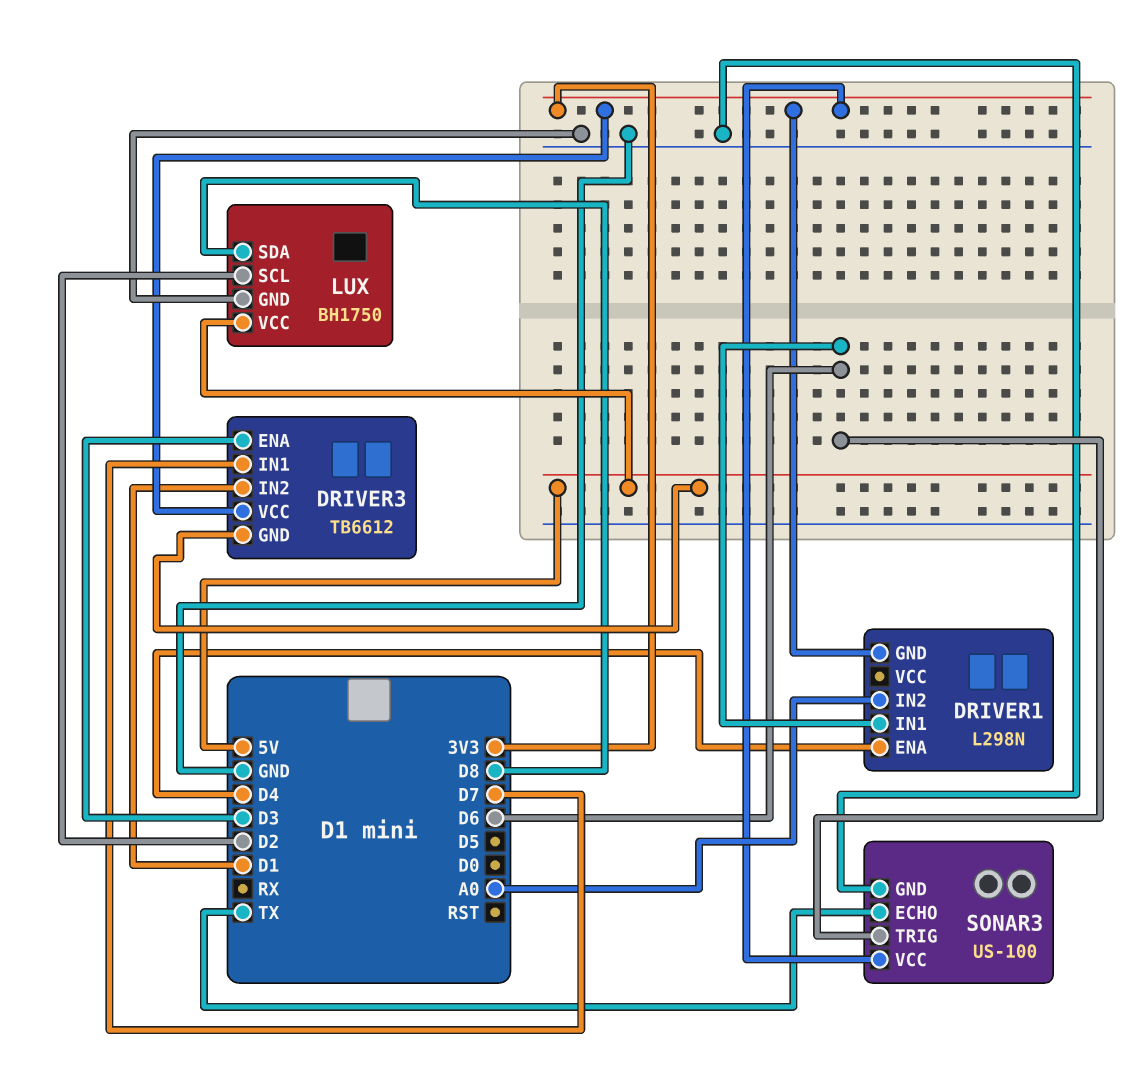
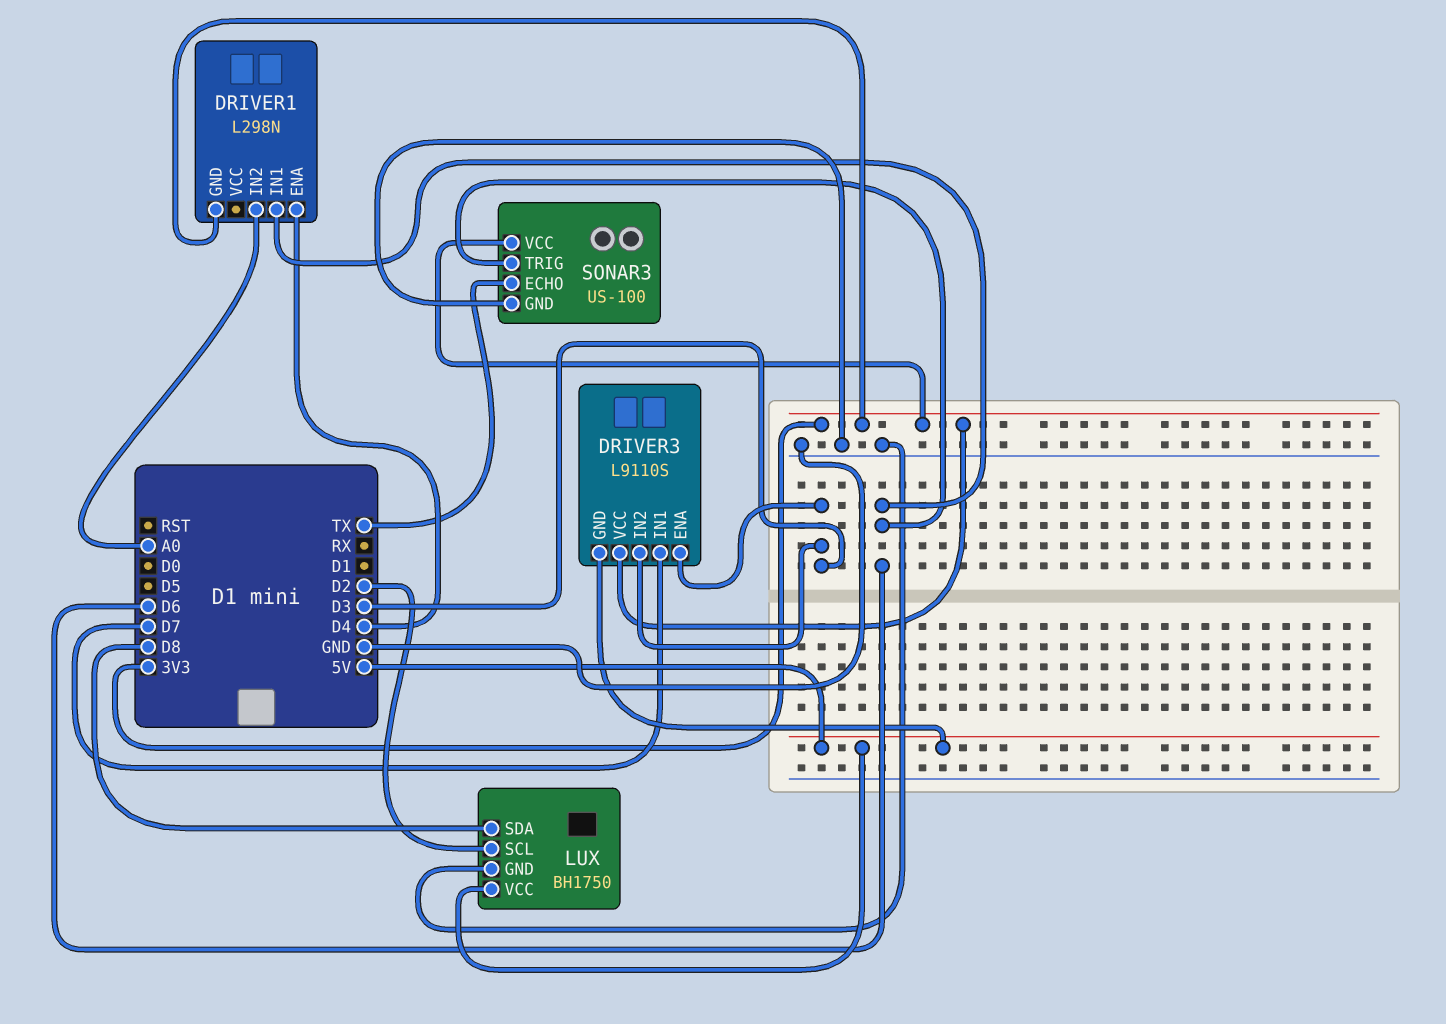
DRIVER3: TB6612 -> L9110S
DRIVER3 pin IN2: D1 -> D3

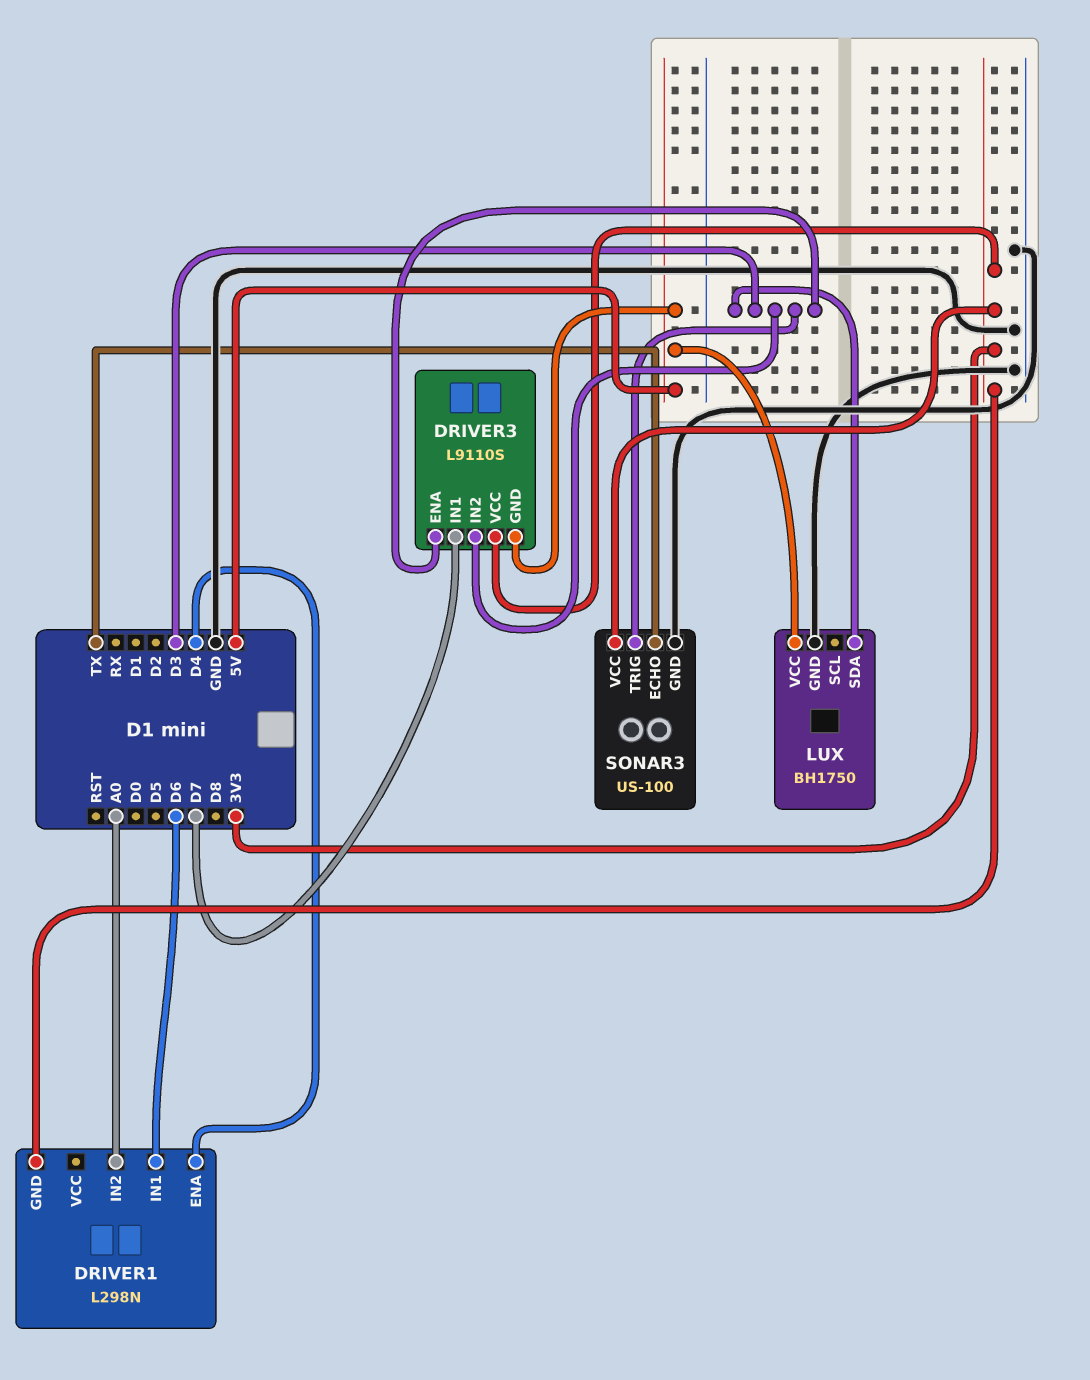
LUX pin SCL: D2 -> none
LUX pin SDA: D8 -> D3
SONAR3 pin TRIG: D6 -> D3

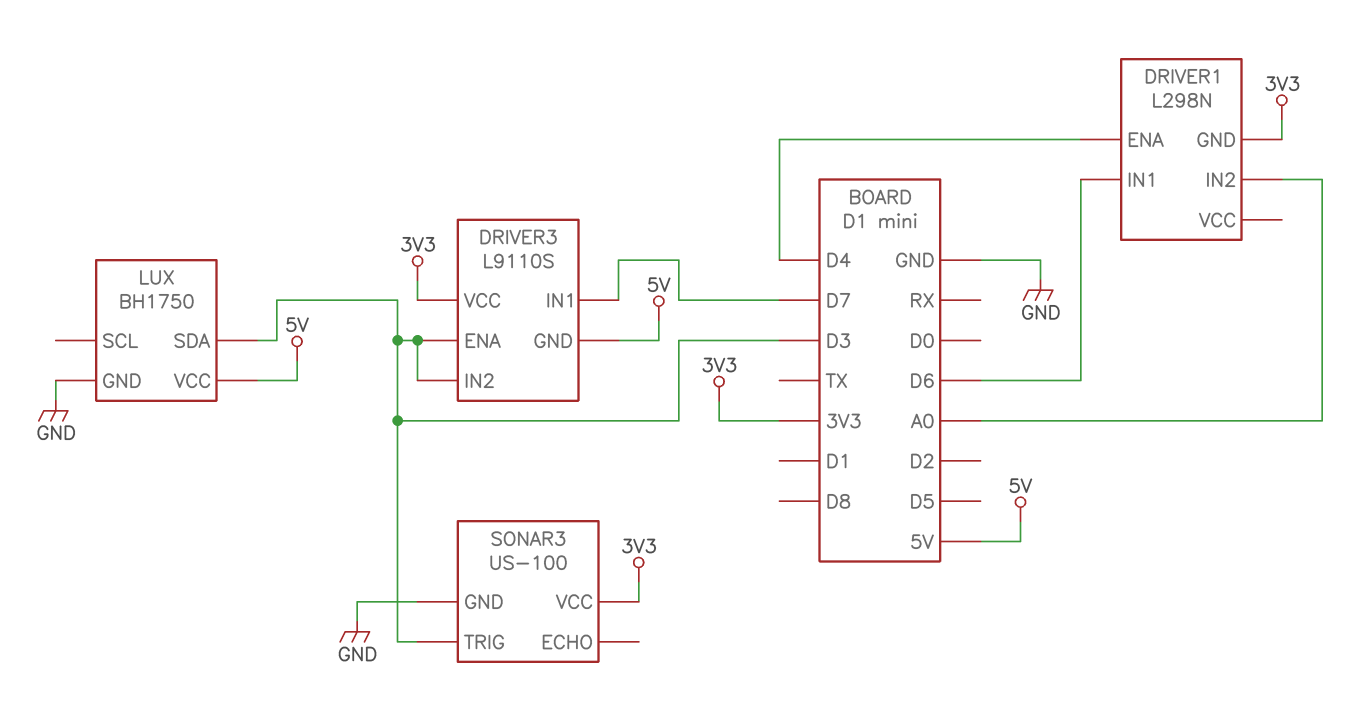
SONAR3 pin ECHO: TX -> none

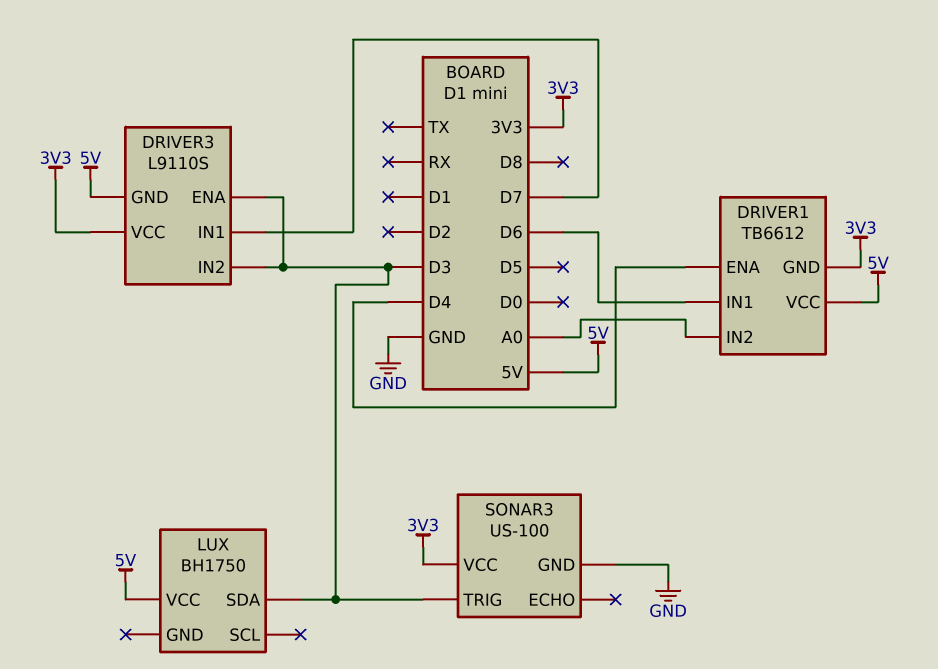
DRIVER1: L298N -> TB6612
DRIVER1 pin VCC: none -> 5V
LUX pin GND: GND -> none

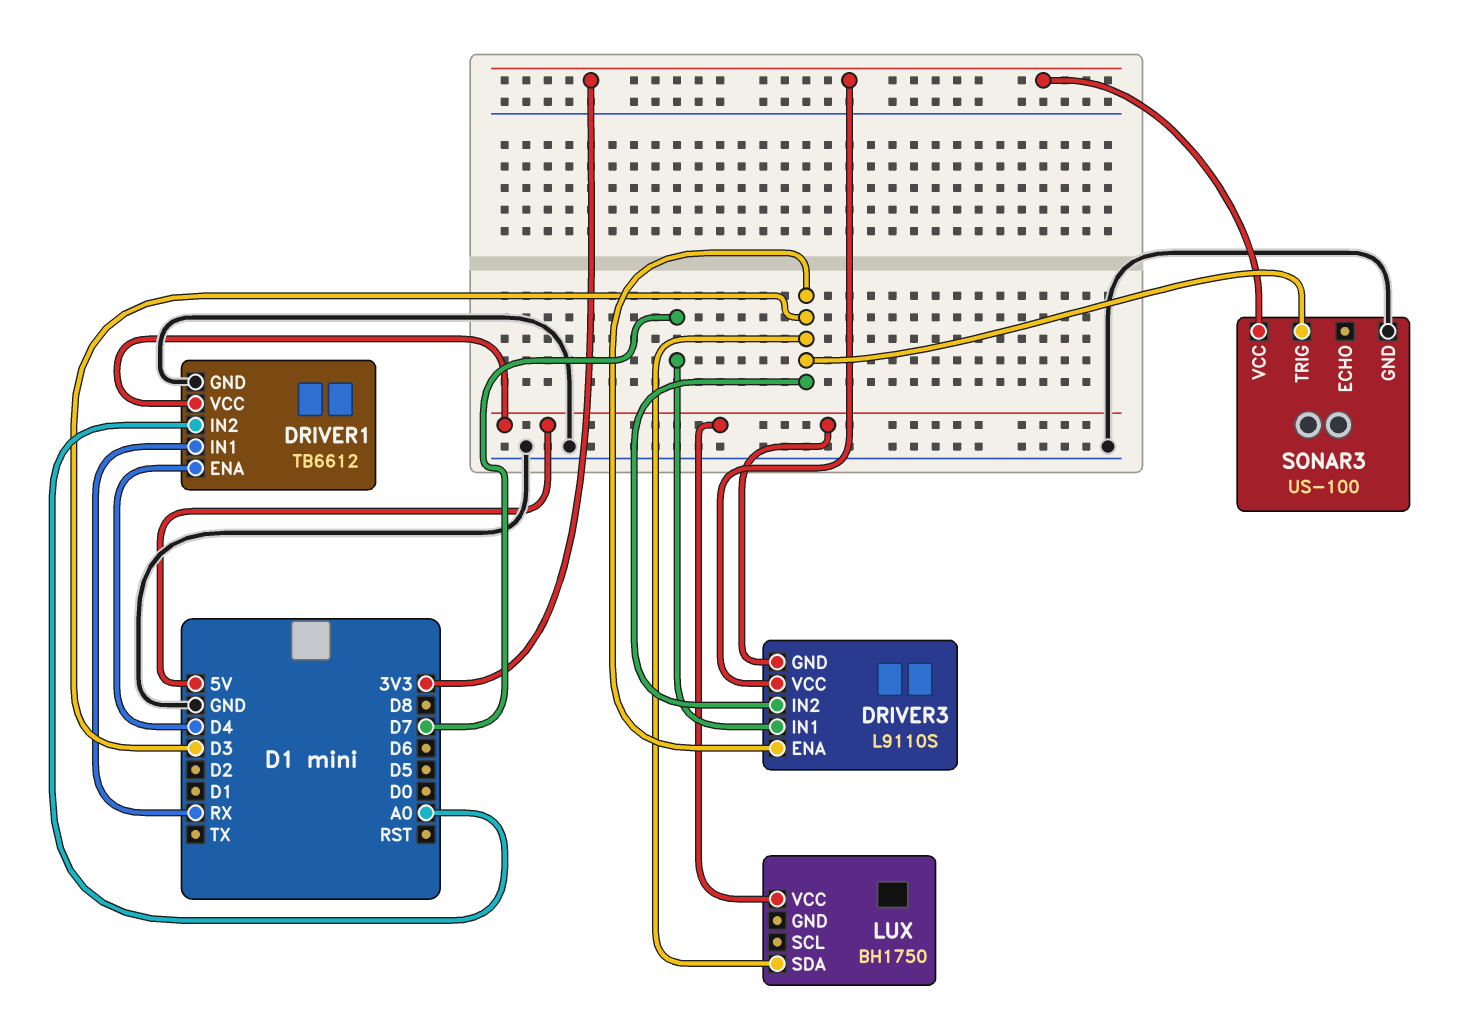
DRIVER1 pin GND: 3V3 -> GND
DRIVER1 pin IN1: D6 -> RX

